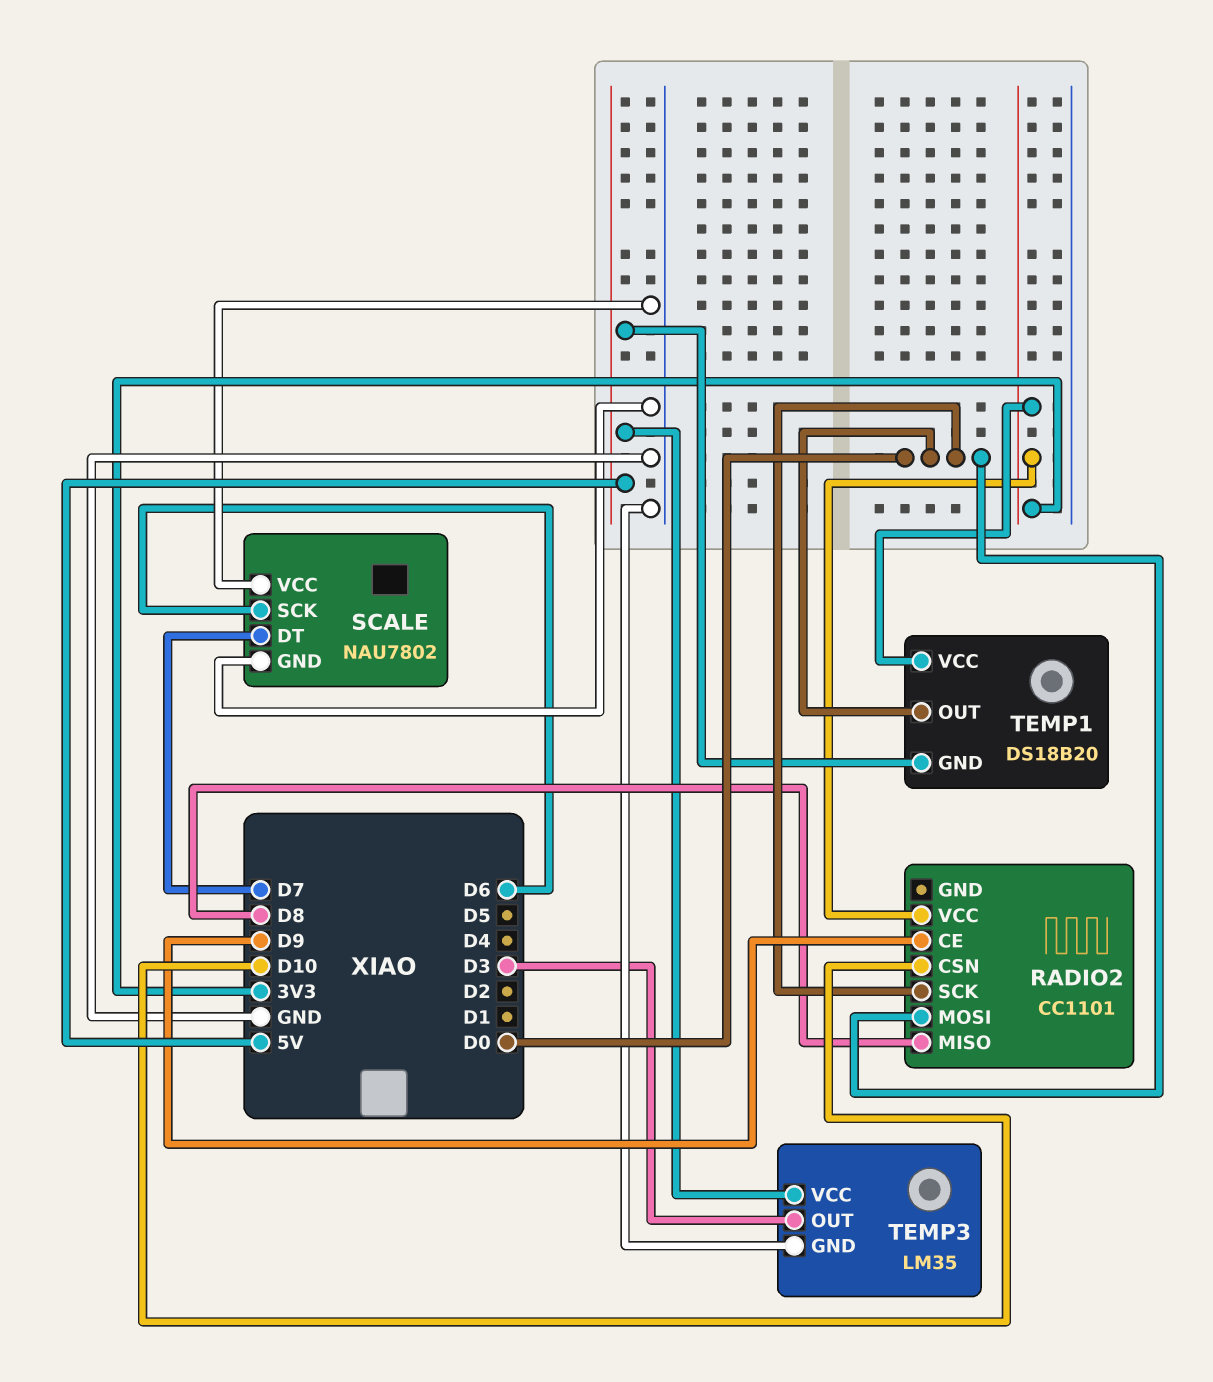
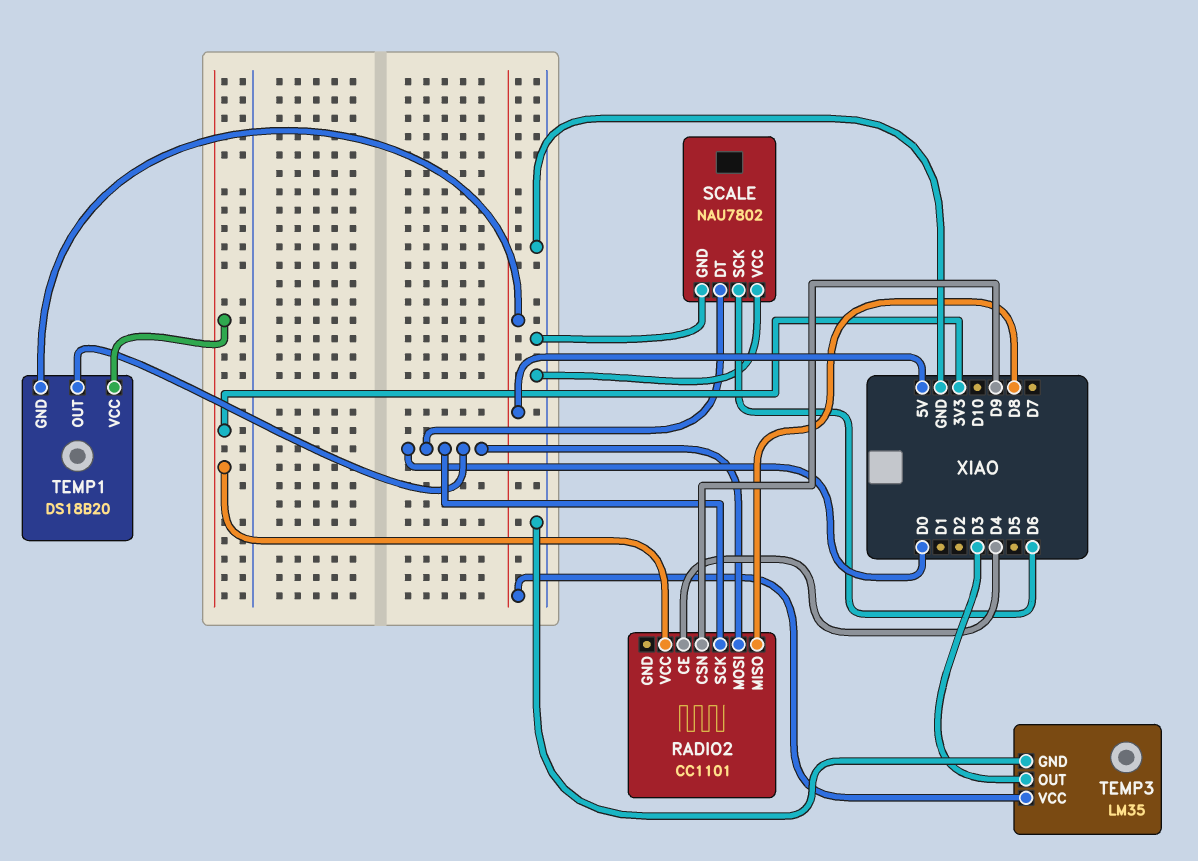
RADIO2 pin CE: D9 -> D4
RADIO2 pin CSN: D10 -> D9
SCALE pin DT: D7 -> D0

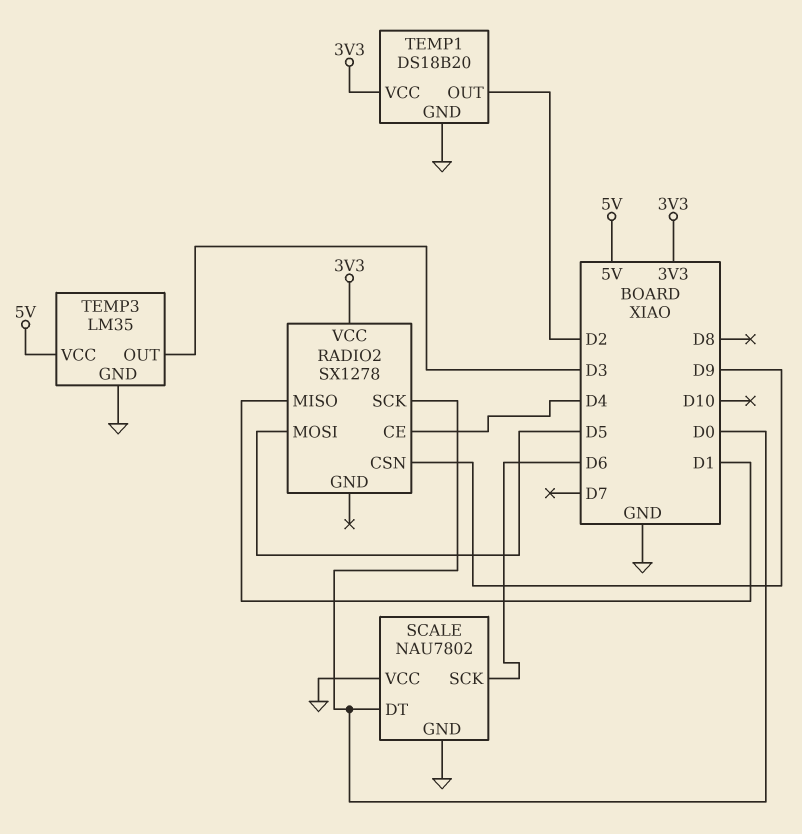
RADIO2: CC1101 -> SX1278
RADIO2 pin MISO: D8 -> D1
RADIO2 pin MOSI: D0 -> D5
TEMP1 pin GND: 5V -> GND
TEMP1 pin OUT: D0 -> D2

